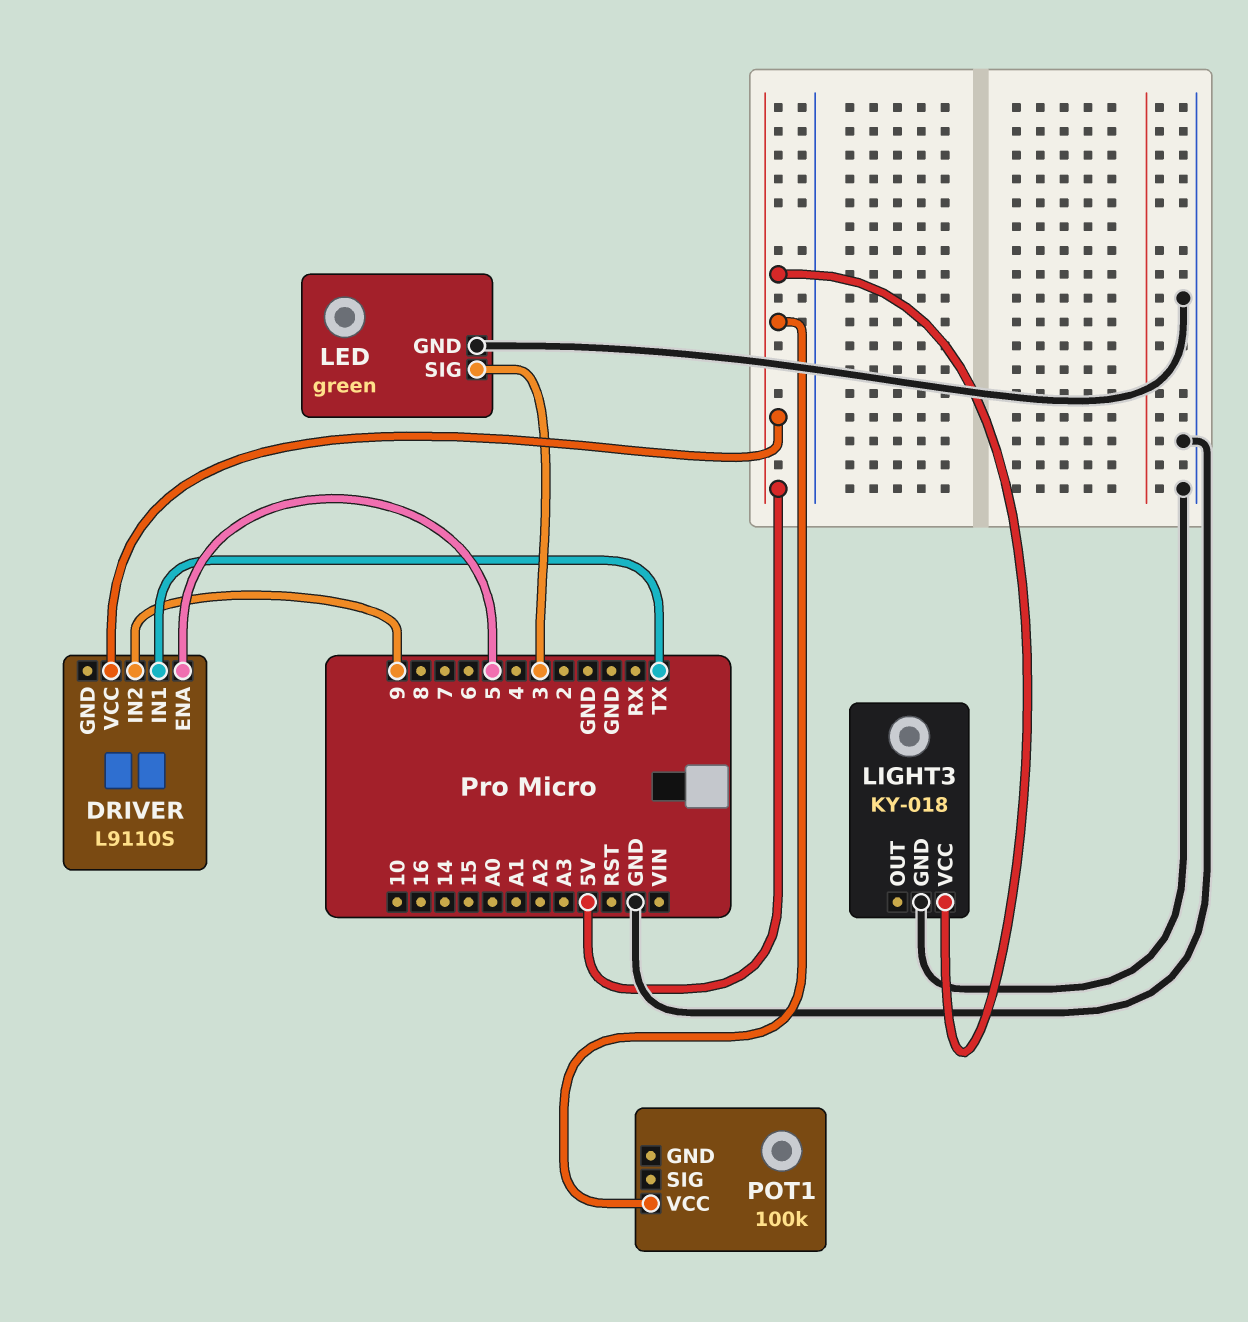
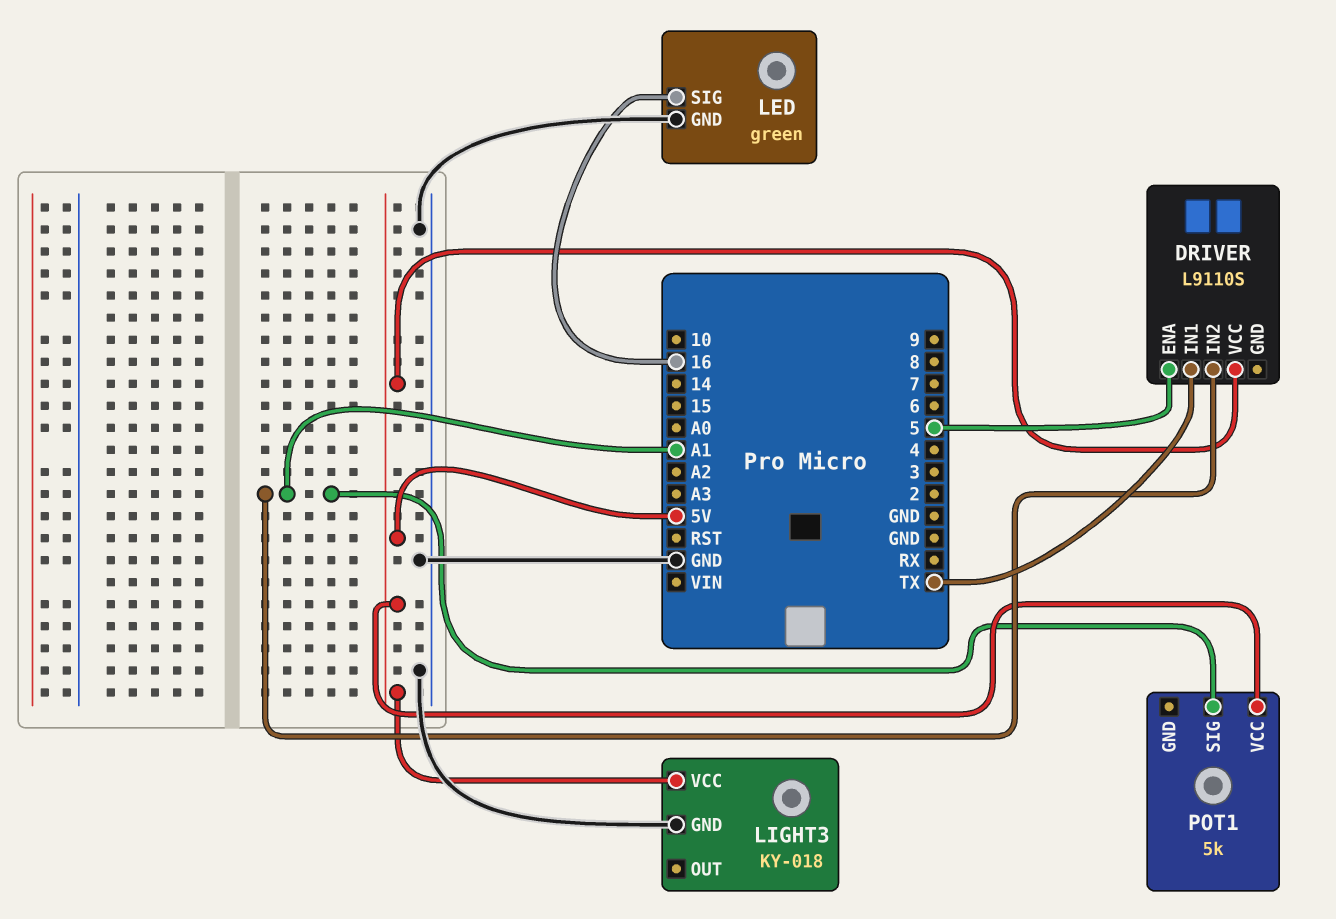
DRIVER pin IN2: 9 -> A1
LED pin SIG: 3 -> 16
POT1: 100k -> 5k
POT1 pin SIG: none -> A1

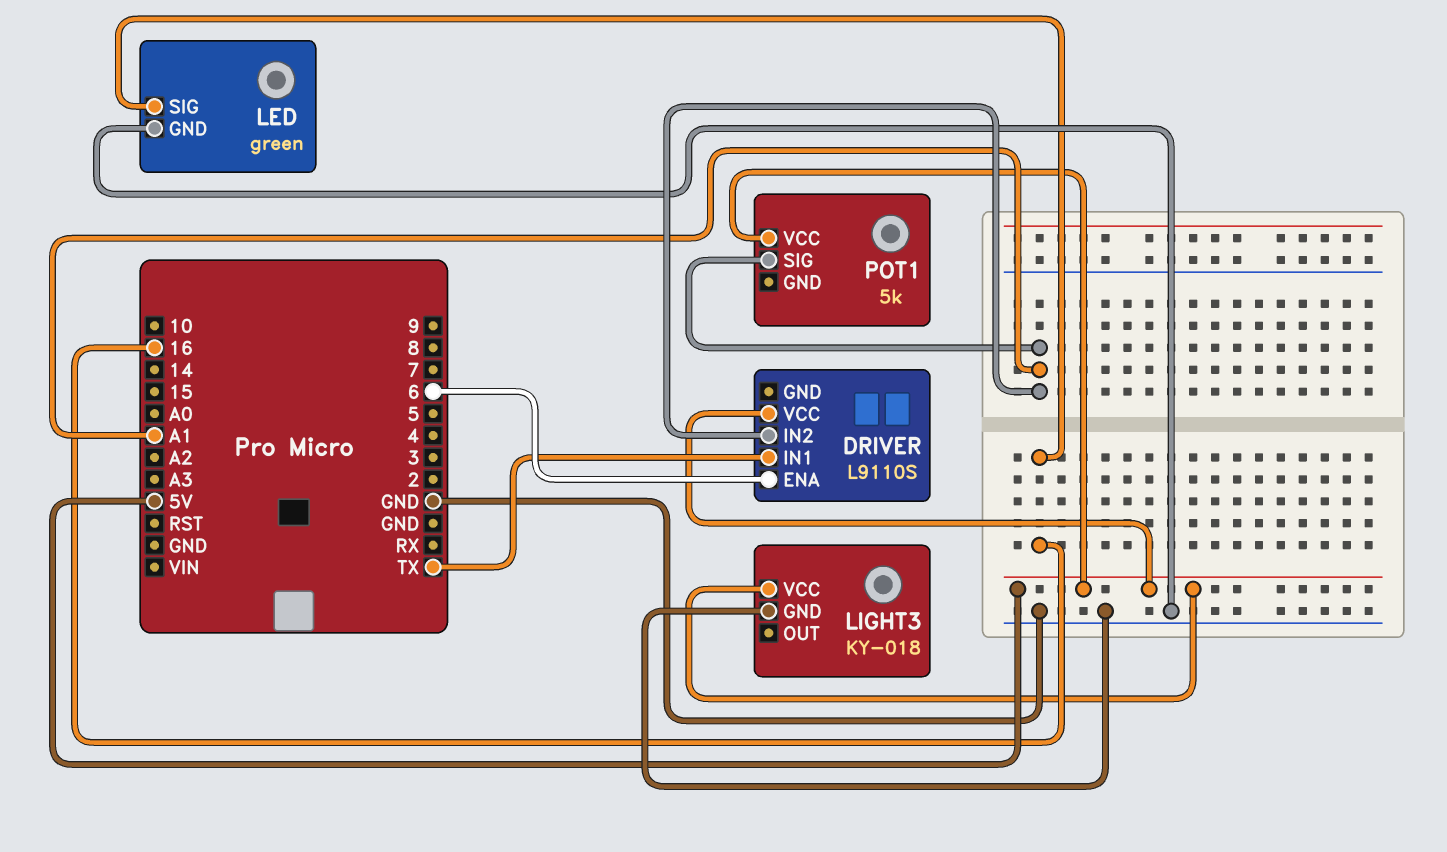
DRIVER pin ENA: 5 -> 6

